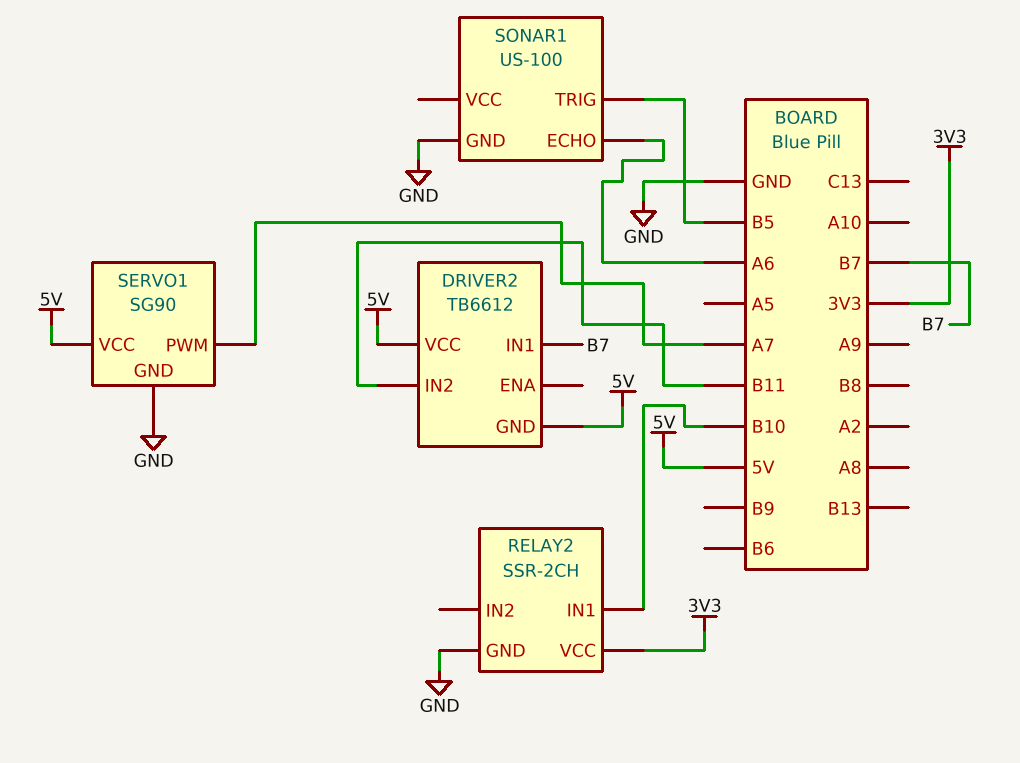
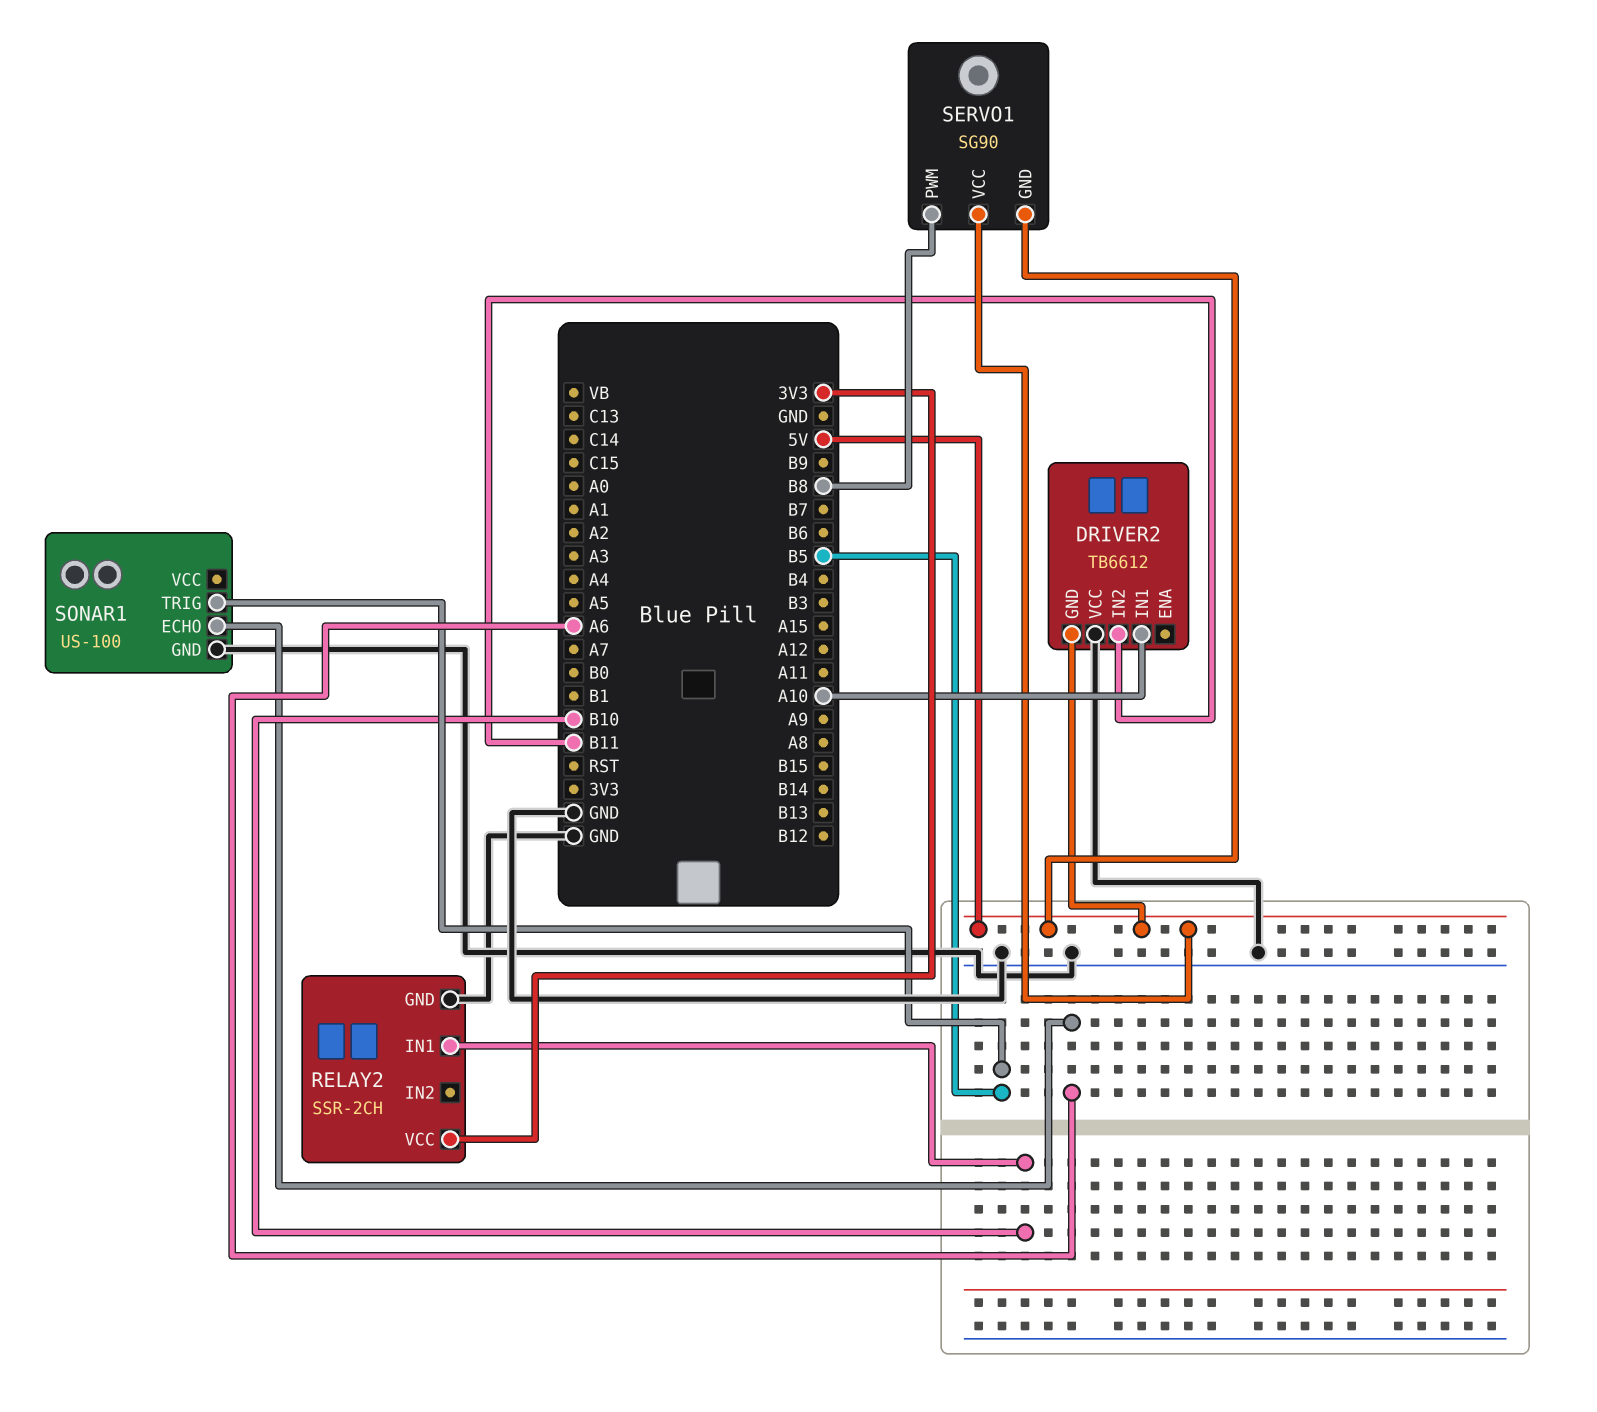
DRIVER2 pin IN1: B7 -> A10
DRIVER2 pin VCC: 5V -> GND
SERVO1 pin GND: GND -> 5V
SERVO1 pin PWM: A7 -> B8

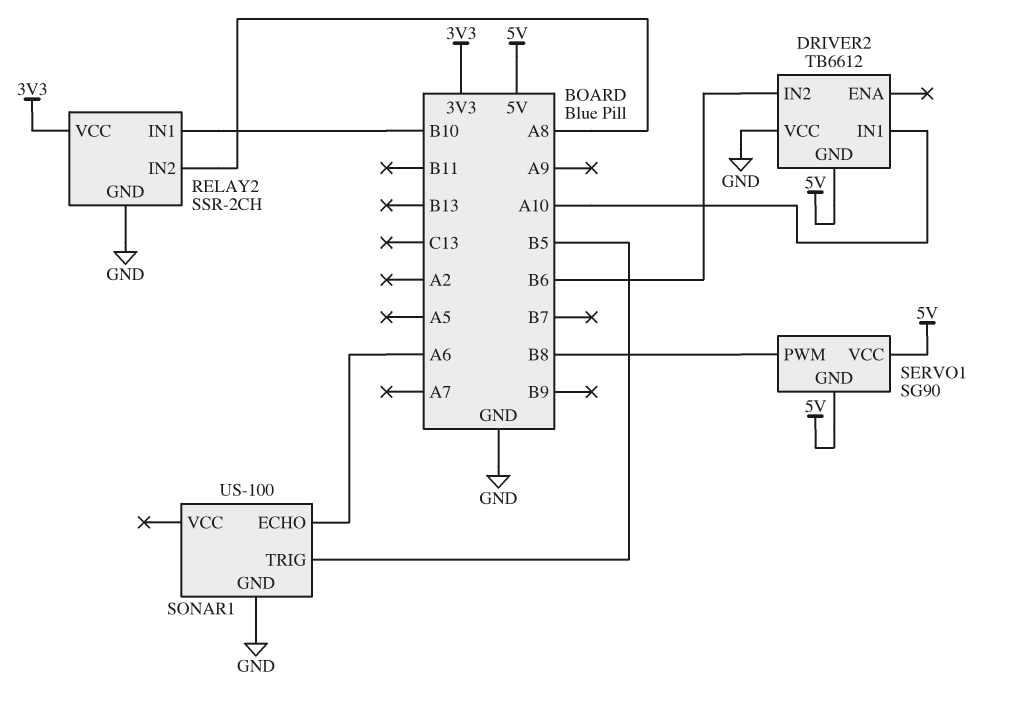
DRIVER2 pin IN2: B11 -> B6
RELAY2 pin IN2: none -> A8

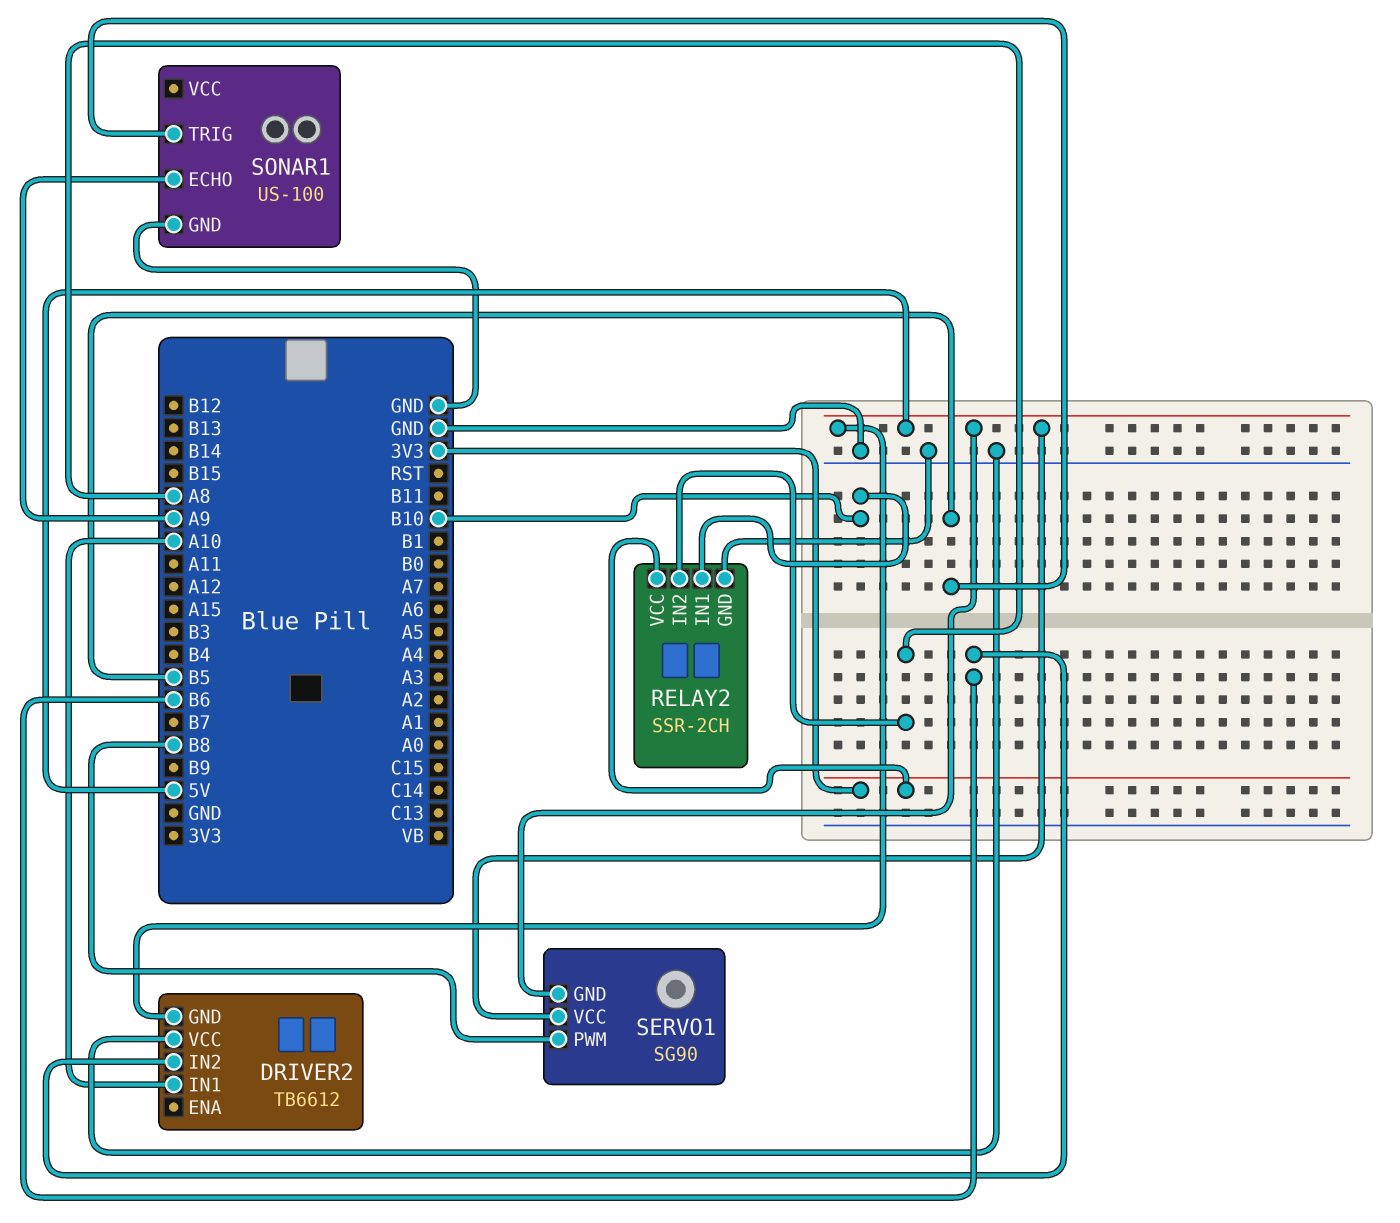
SONAR1 pin ECHO: A6 -> A9

